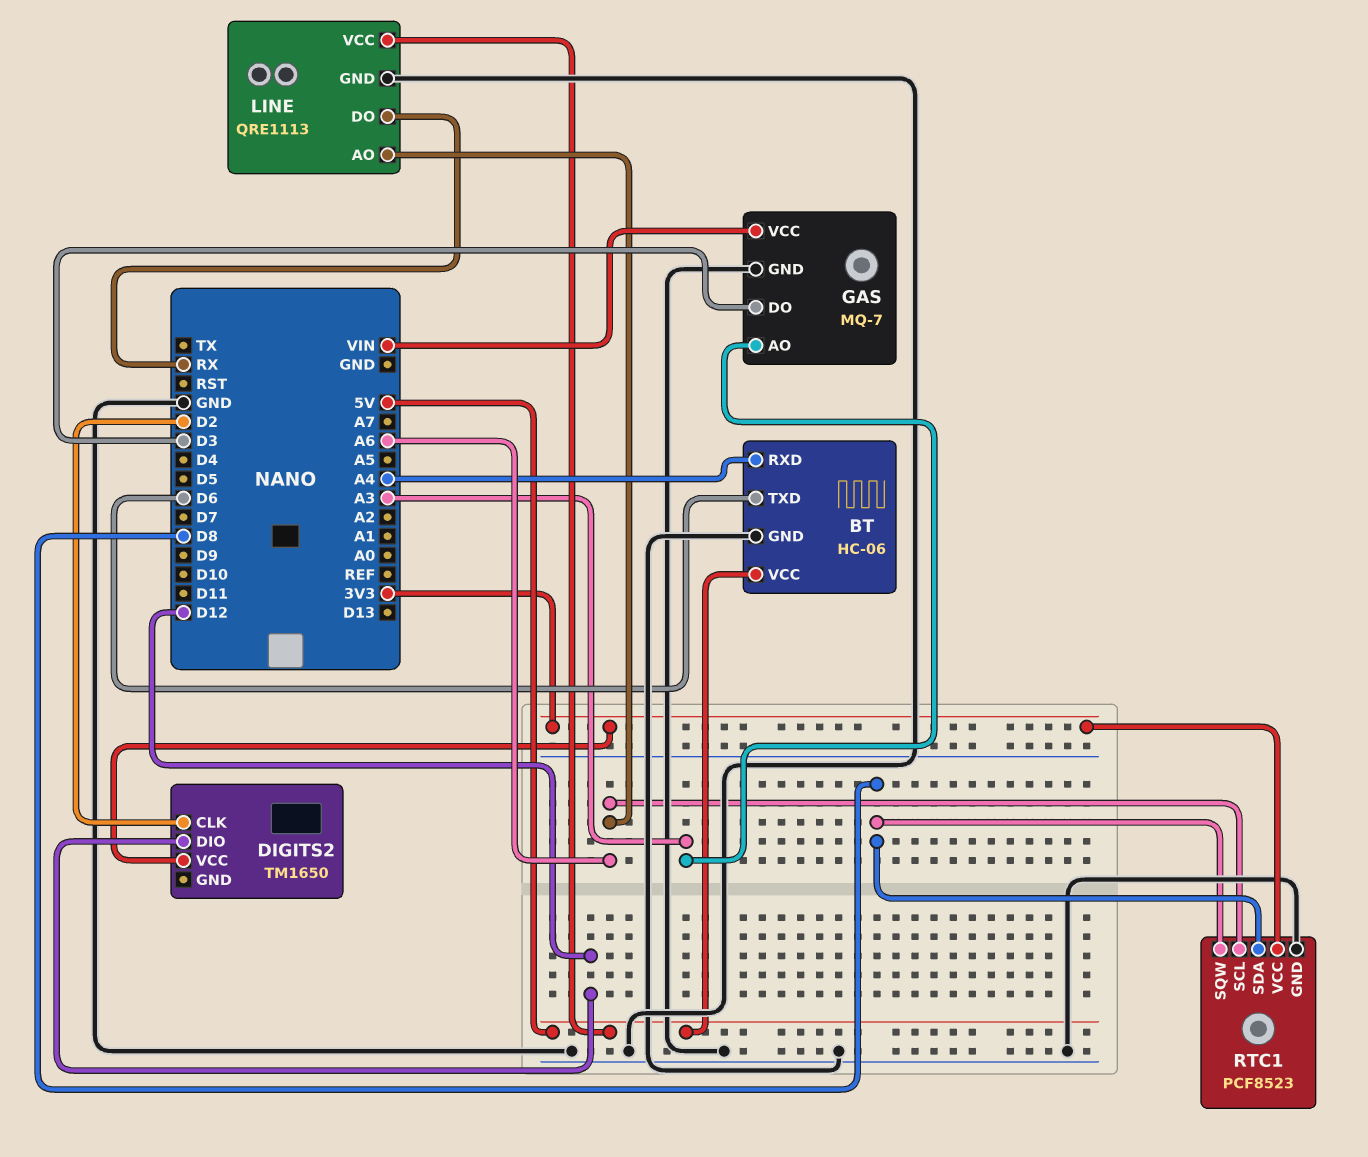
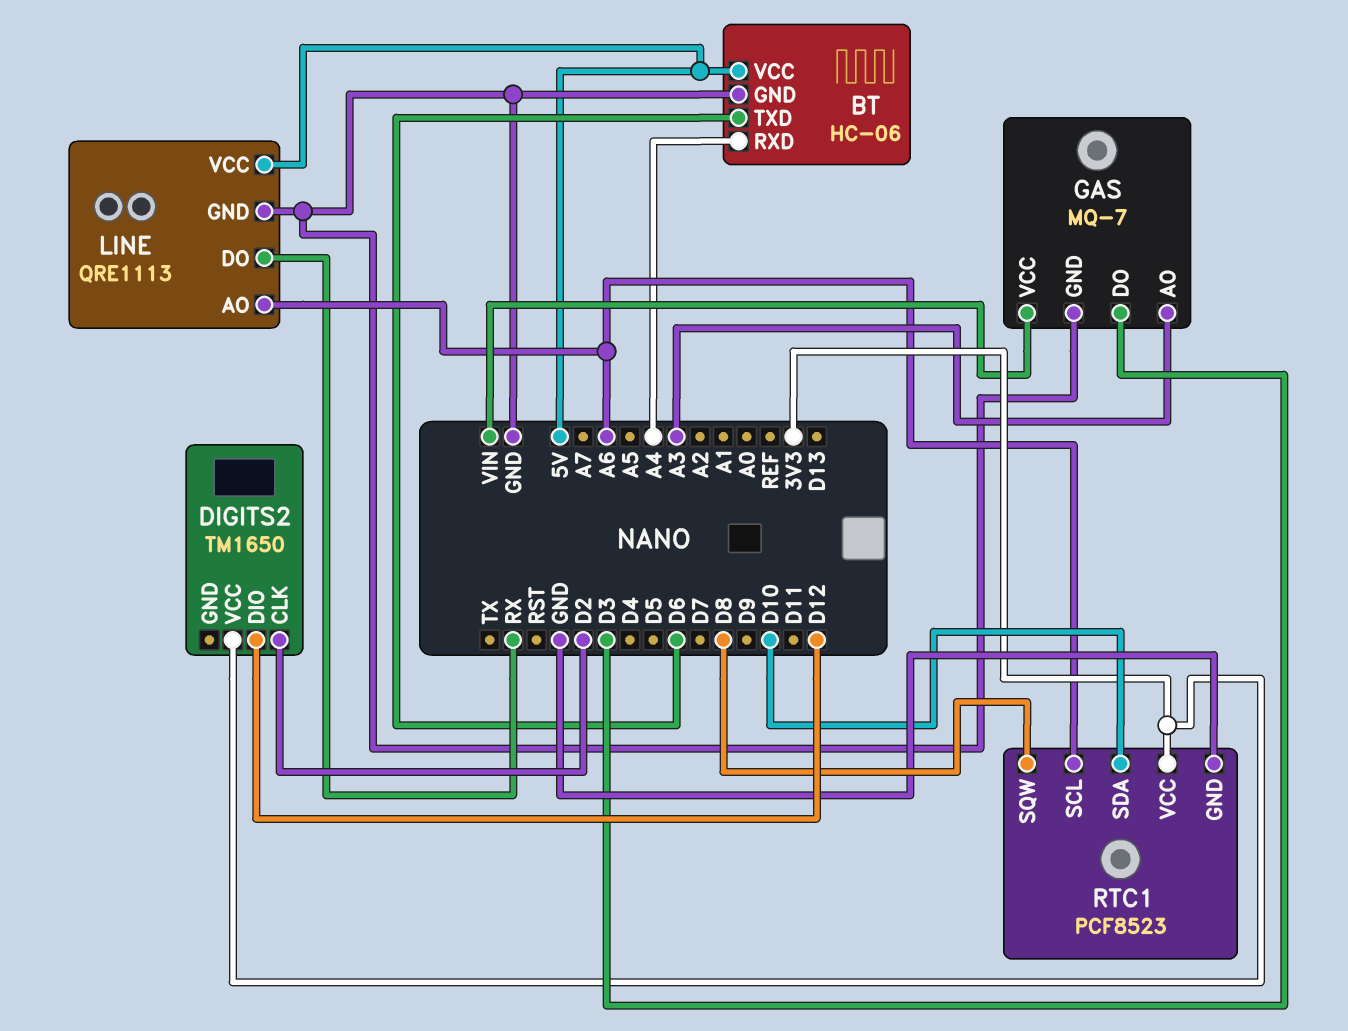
RTC1 pin SDA: D8 -> D10

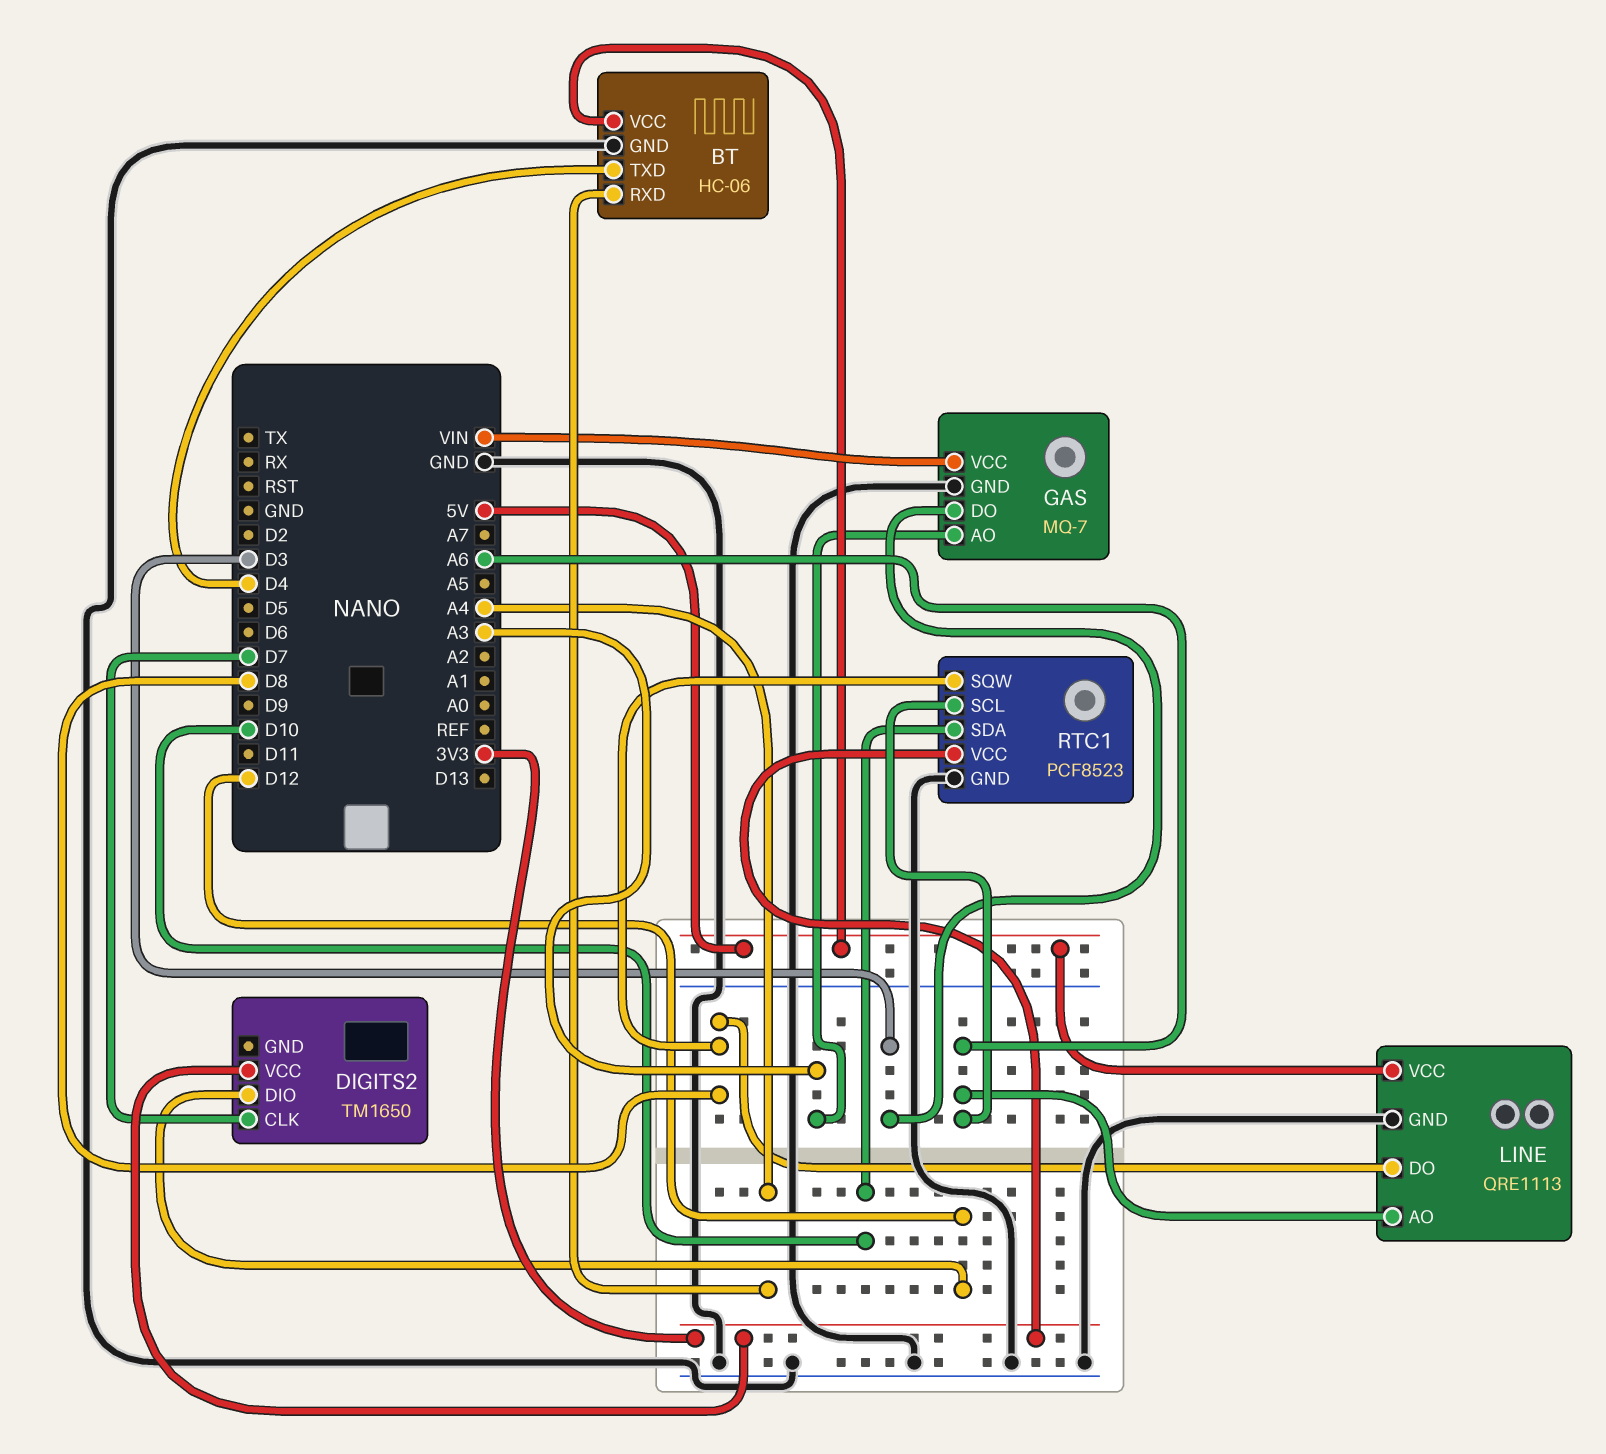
BT pin TXD: D6 -> D4
DIGITS2 pin CLK: D2 -> D7
LINE pin DO: RX -> D8

